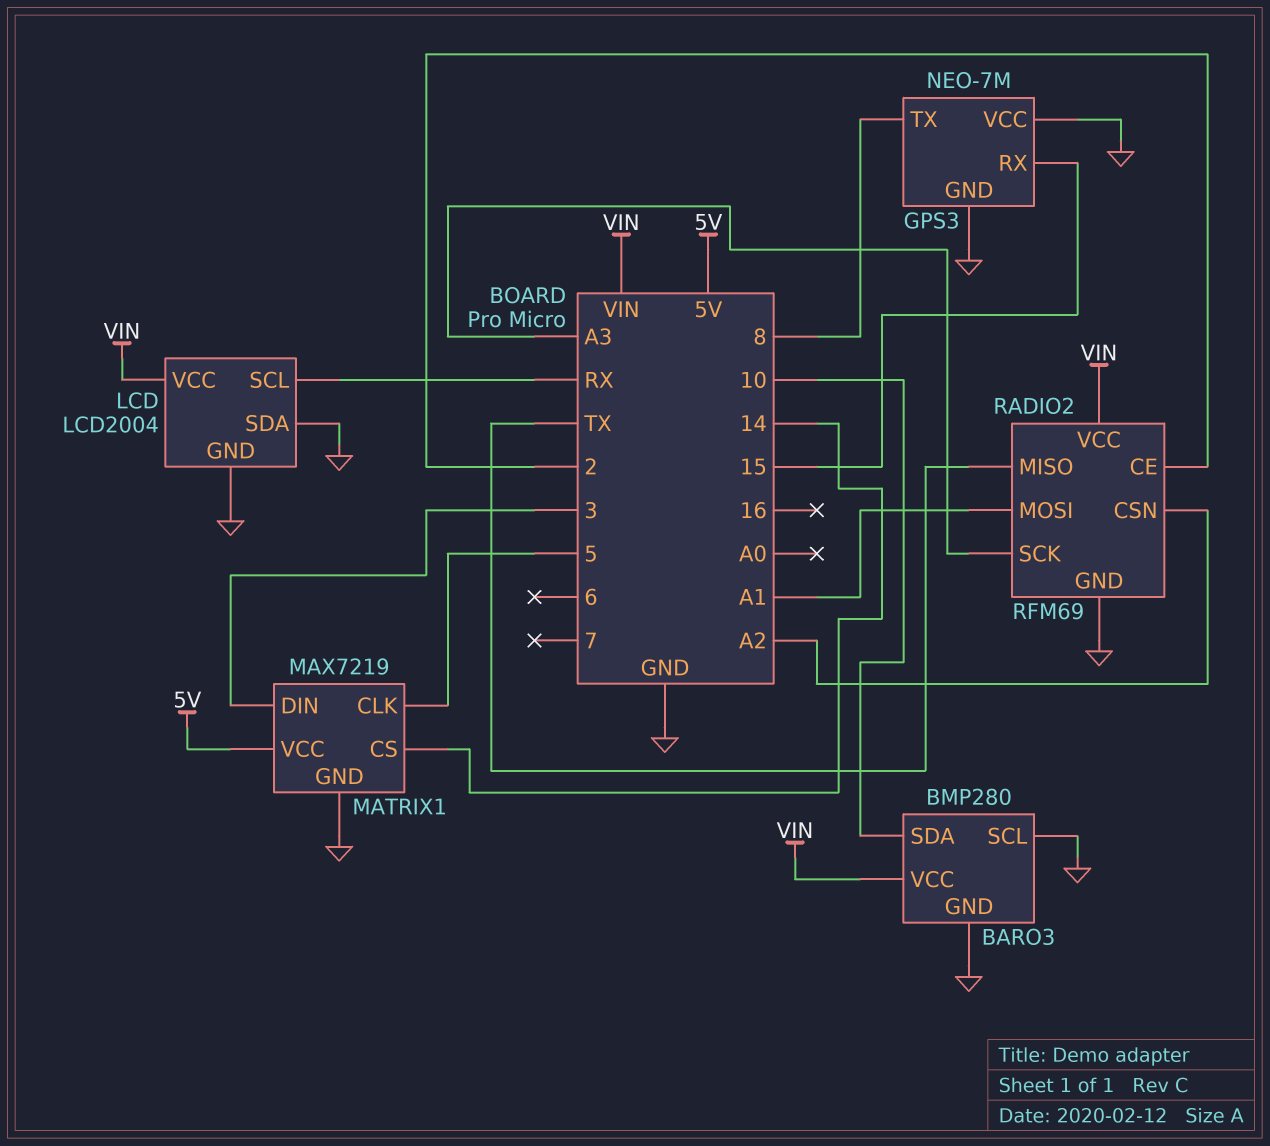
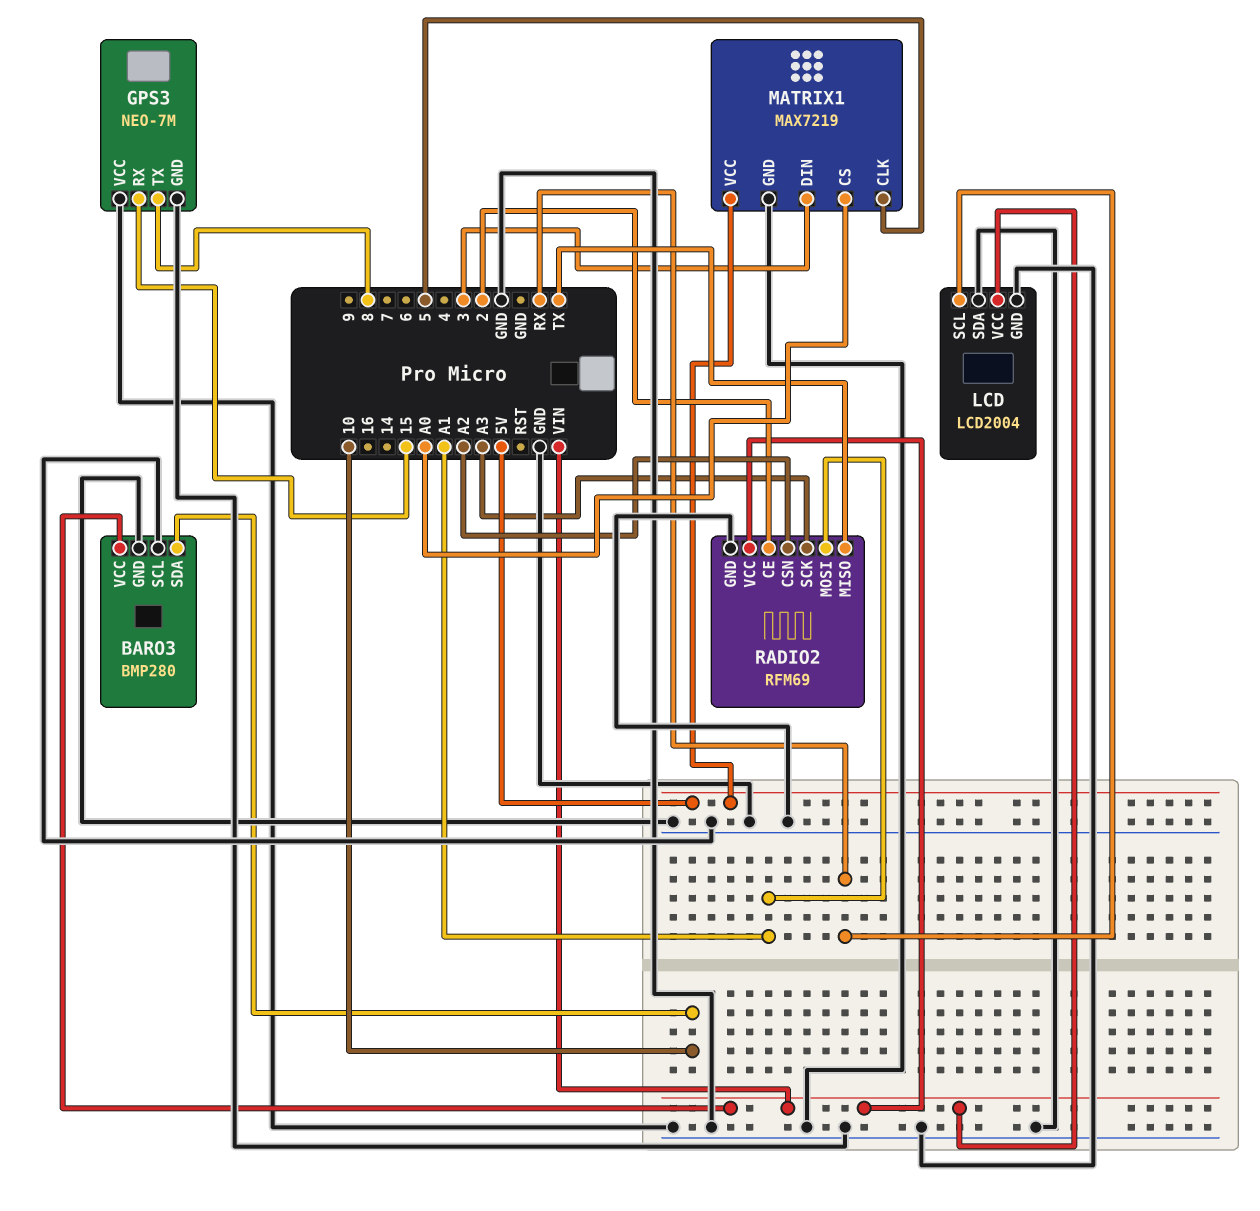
MATRIX1 pin CS: 14 -> A0

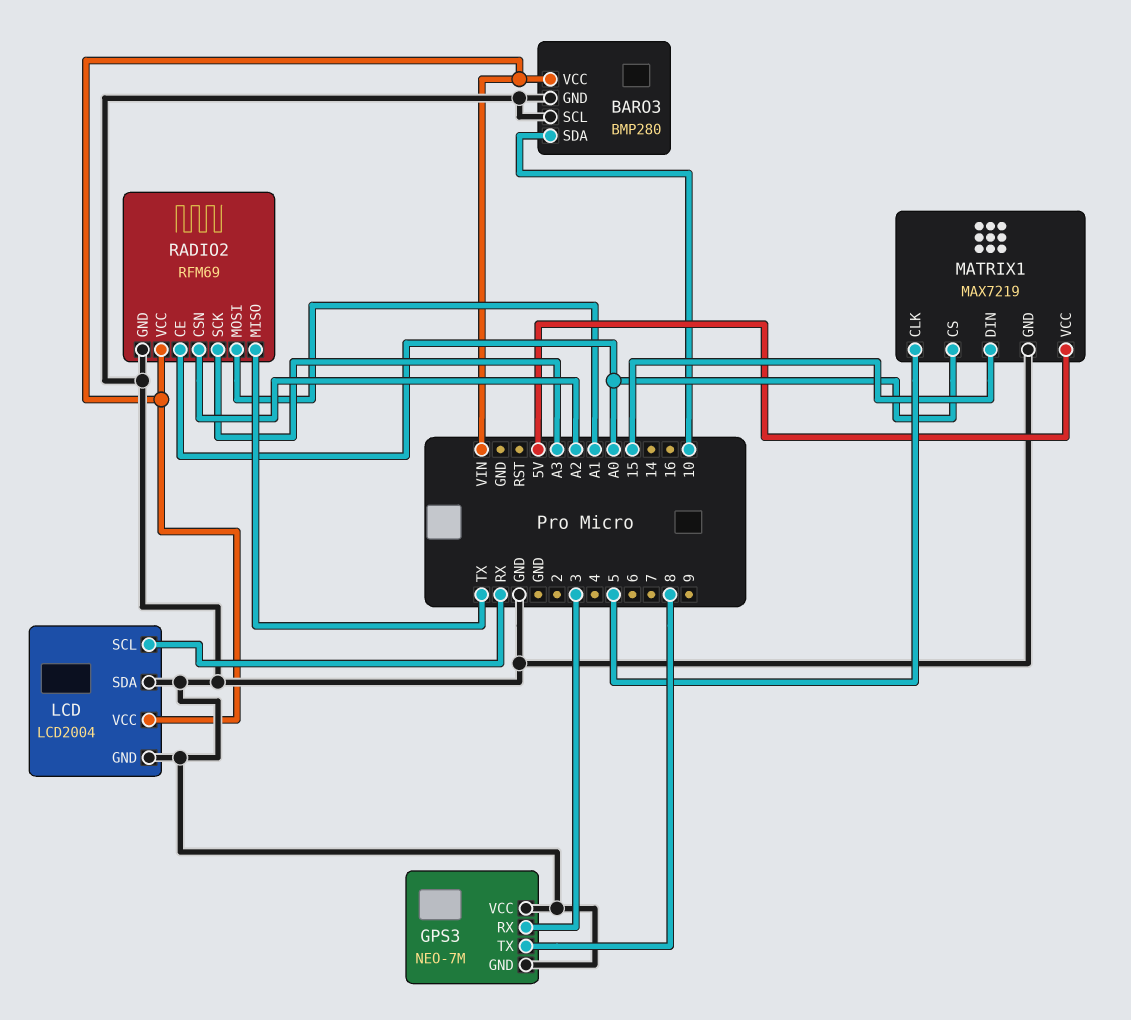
GPS3 pin RX: 15 -> 3
MATRIX1 pin DIN: 3 -> 15
RADIO2 pin CE: 2 -> A0

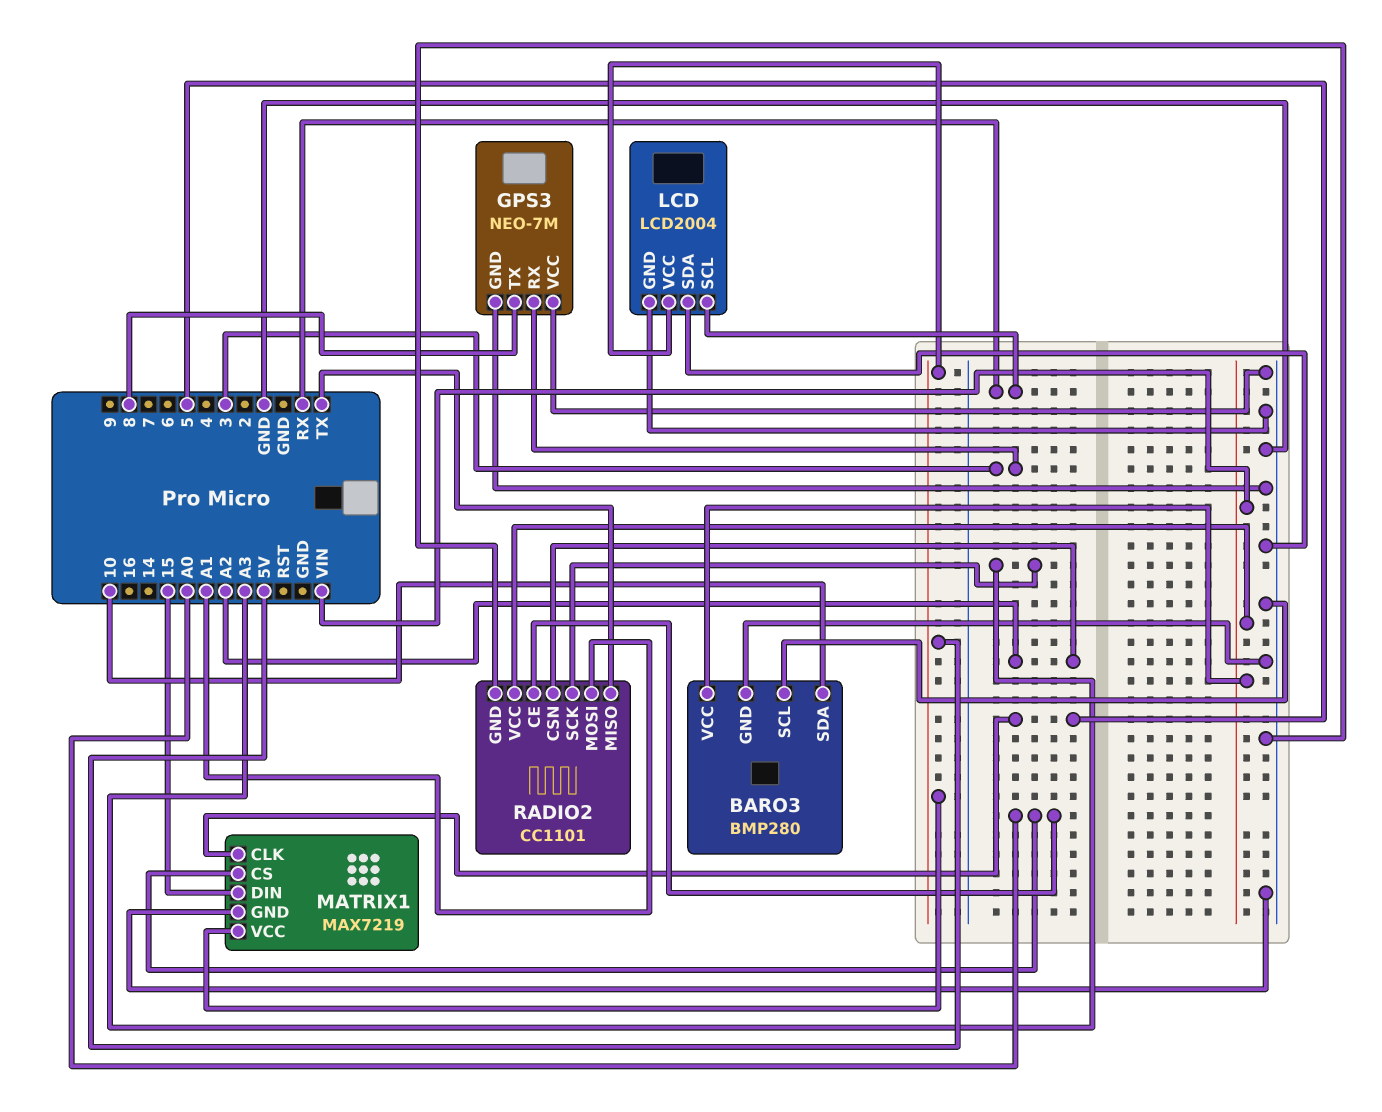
LCD pin VCC: VIN -> 5V
RADIO2: RFM69 -> CC1101

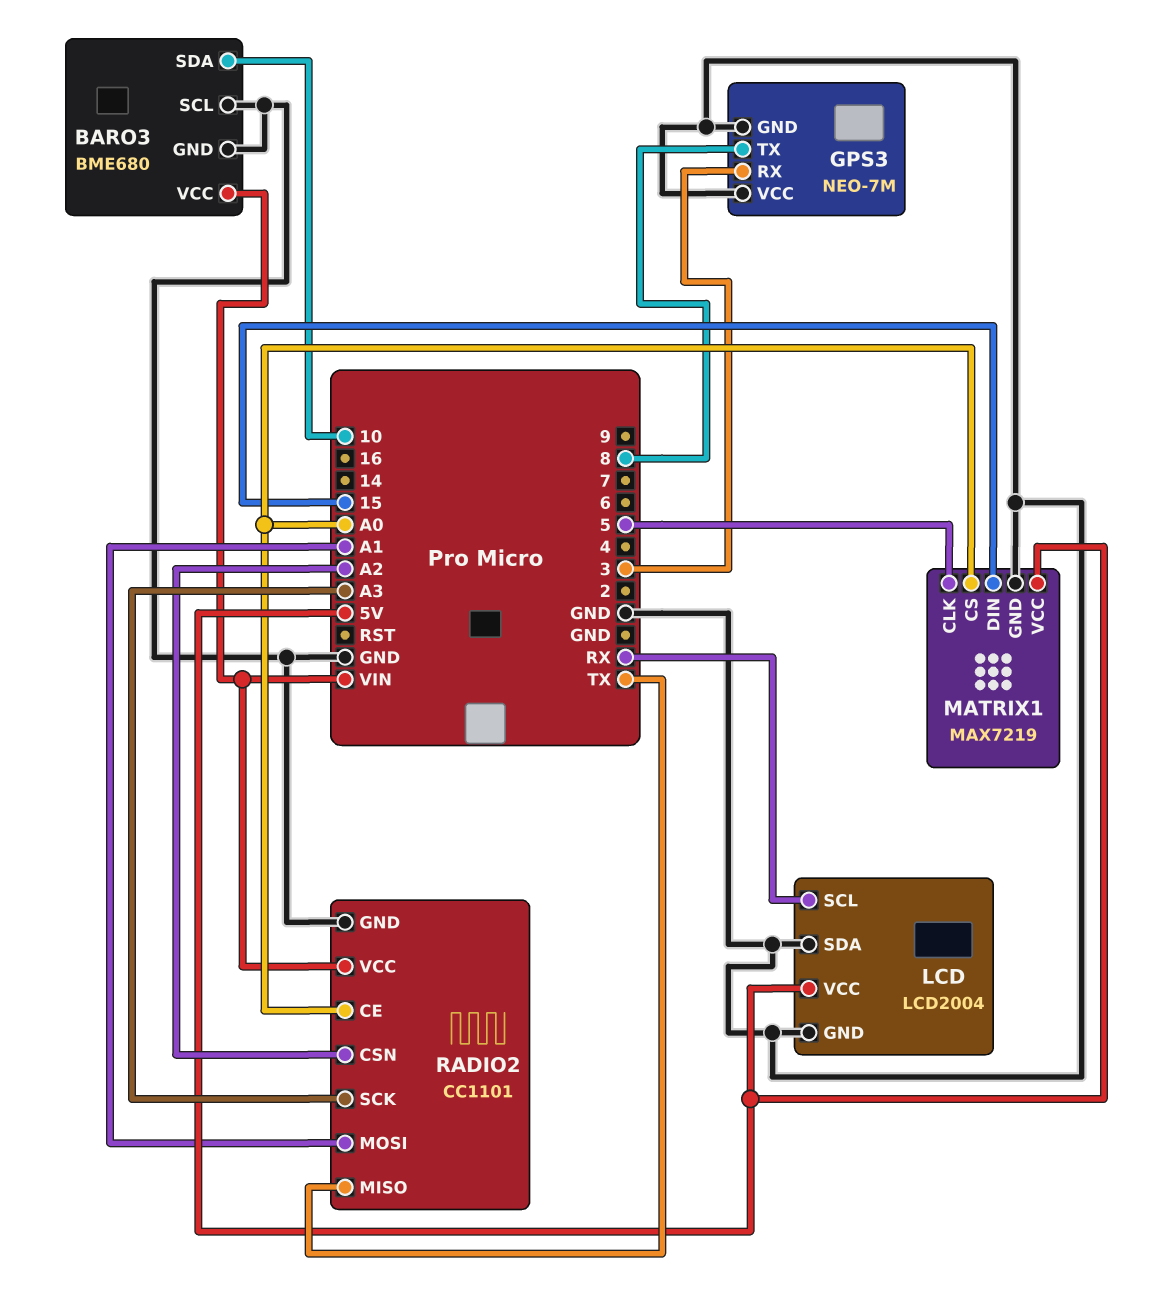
BARO3: BMP280 -> BME680

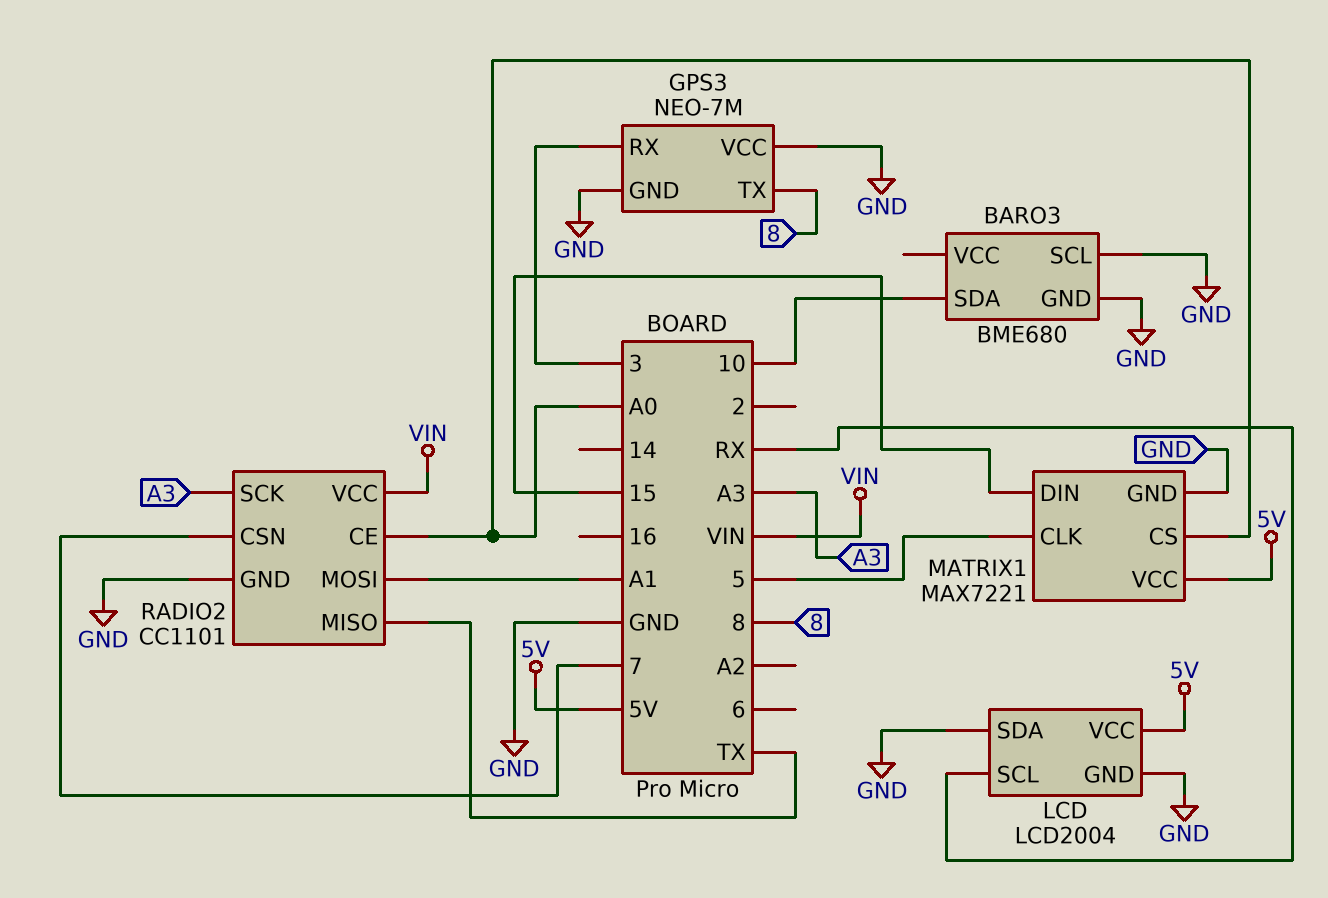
BARO3 pin VCC: VIN -> none
MATRIX1: MAX7219 -> MAX7221
RADIO2 pin CSN: A2 -> 7

